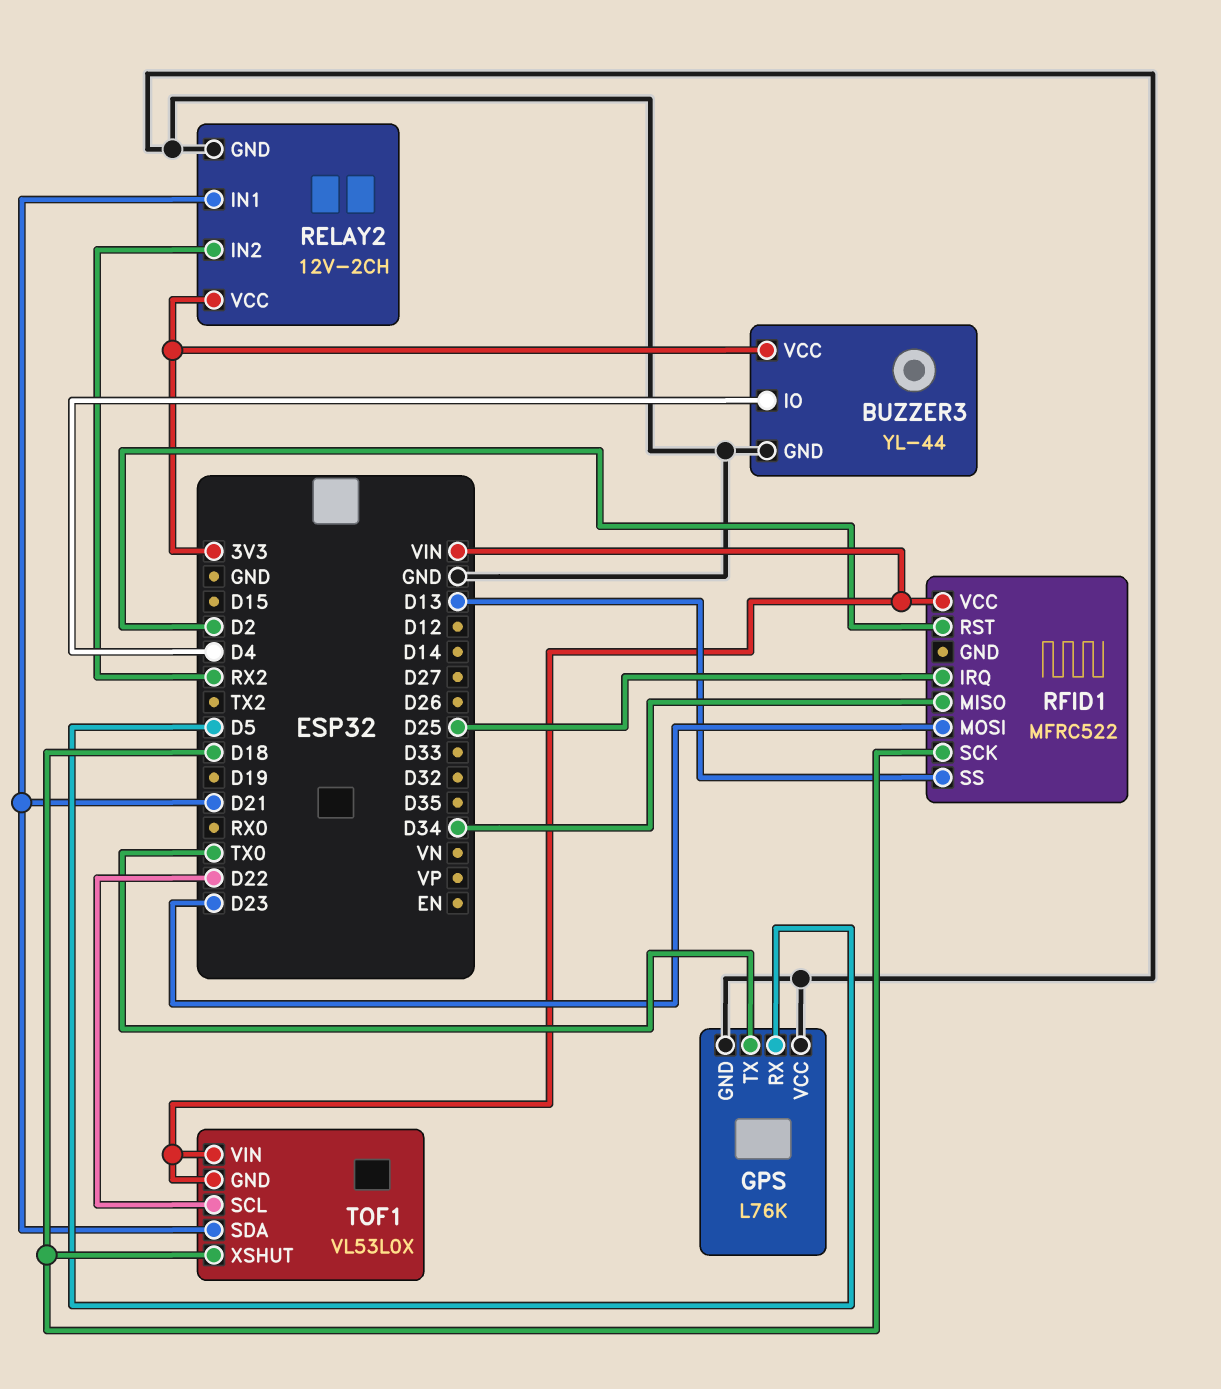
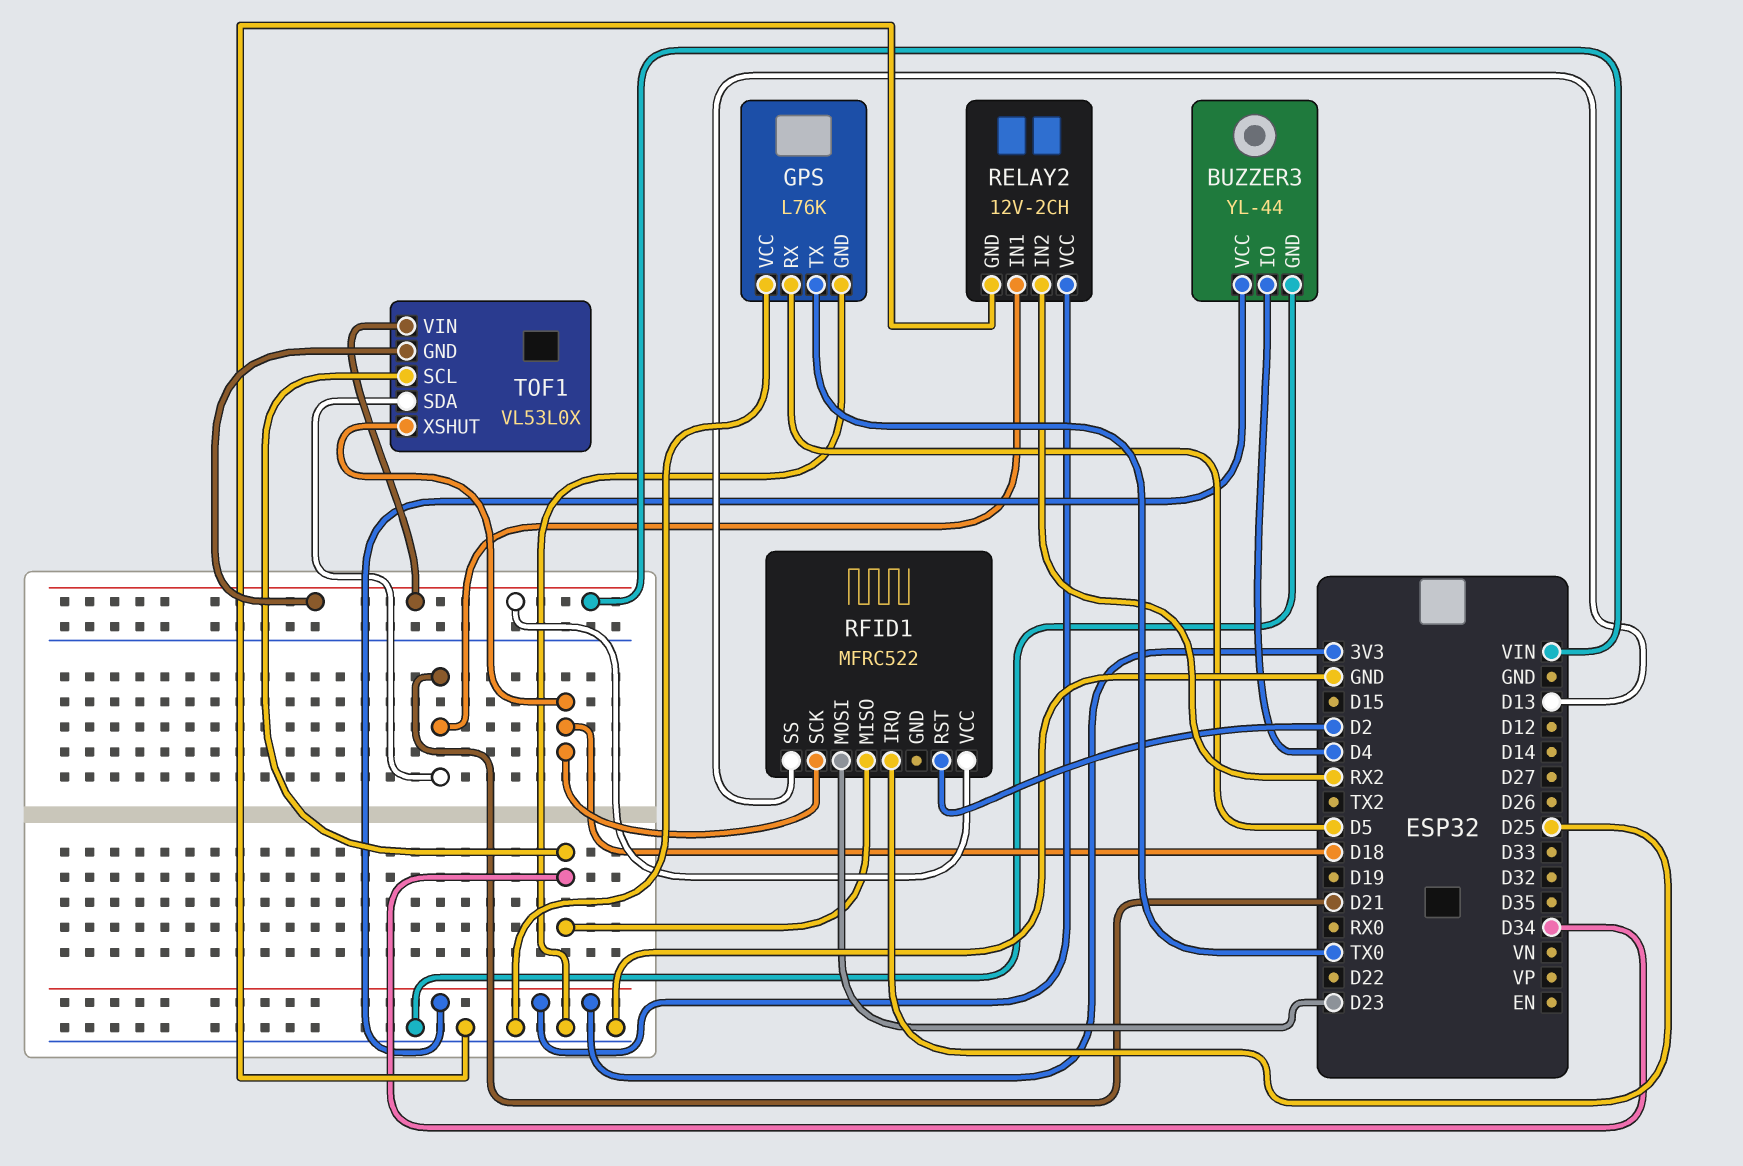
TOF1 pin SCL: D22 -> D34

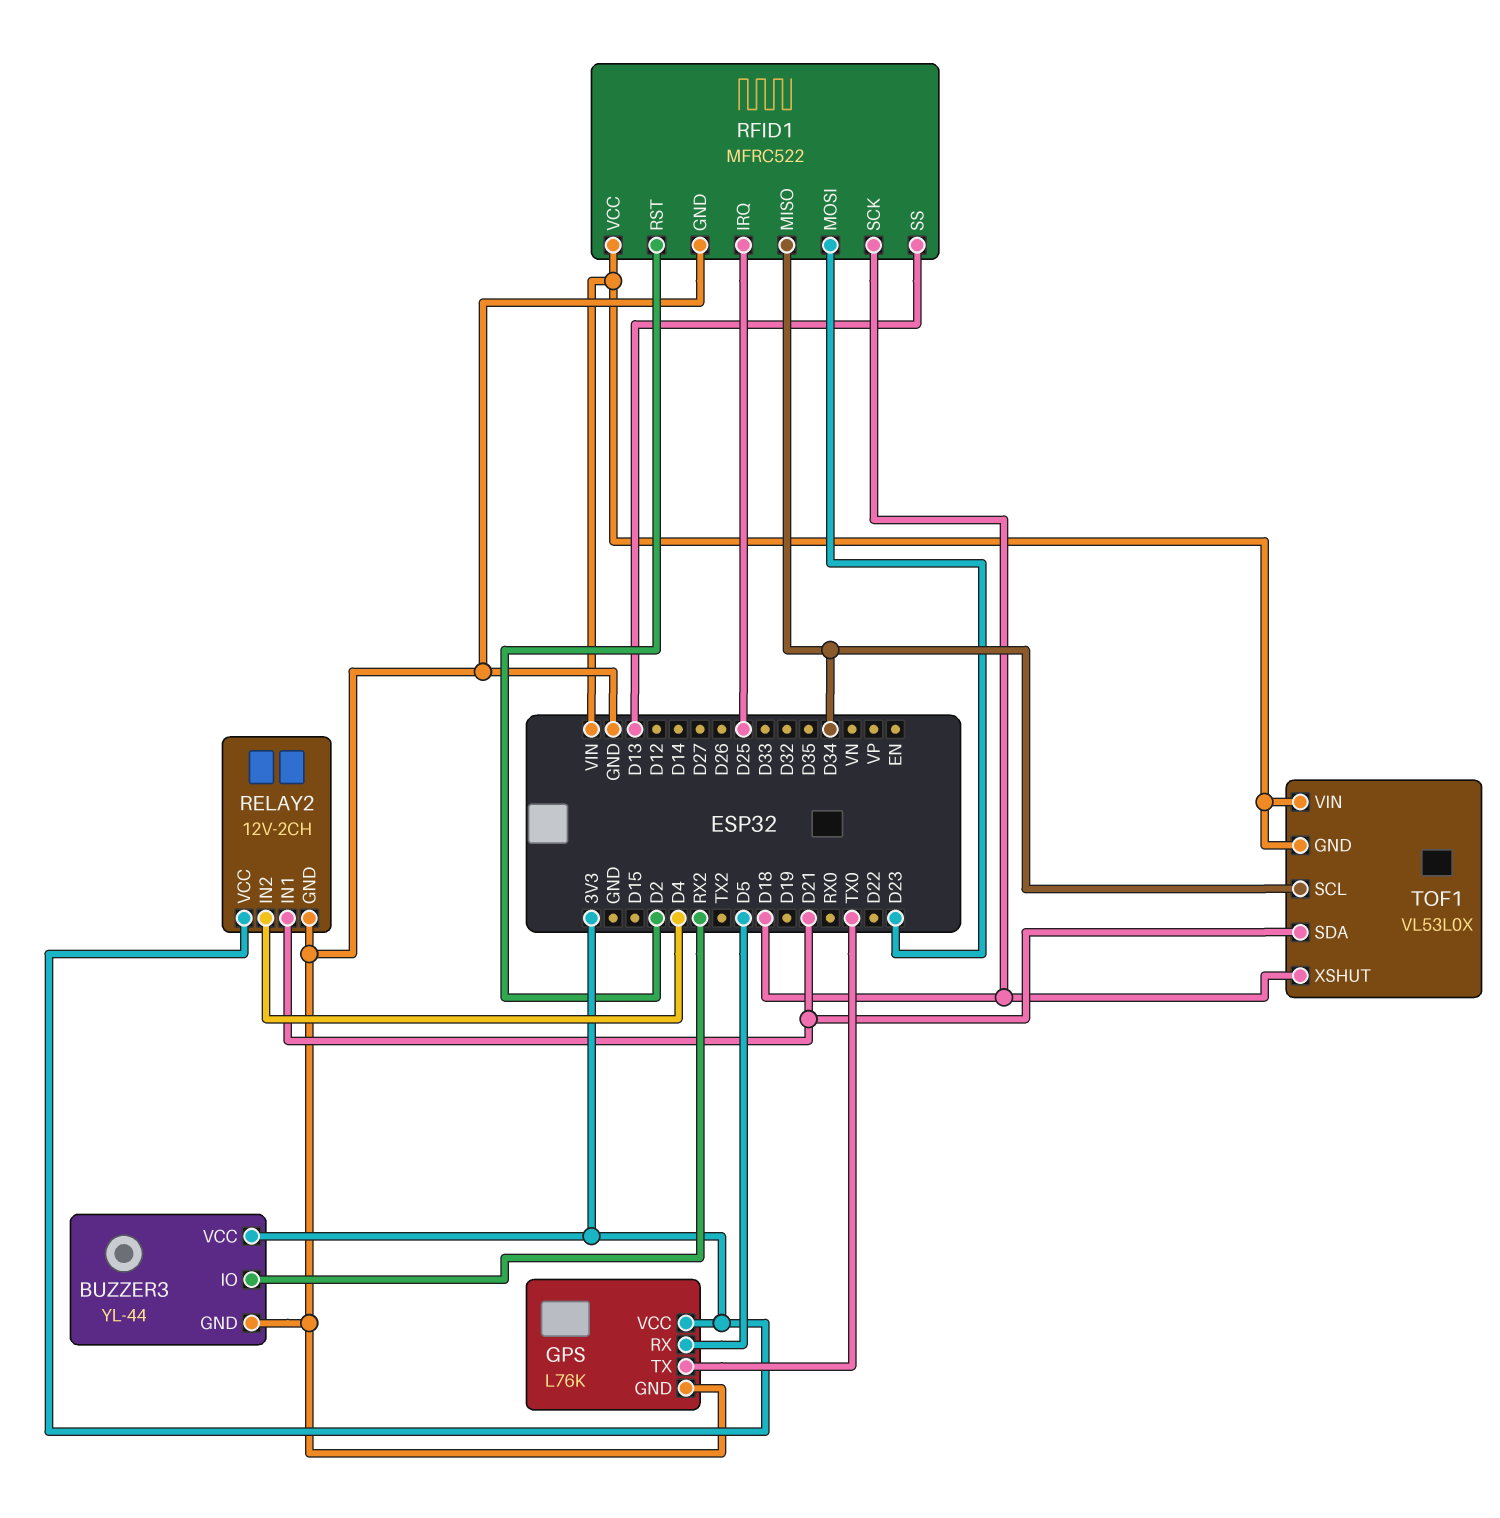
BUZZER3 pin IO: D4 -> RX2
GPS pin VCC: GND -> 3V3
RELAY2 pin IN2: RX2 -> D4
RFID1 pin GND: none -> GND

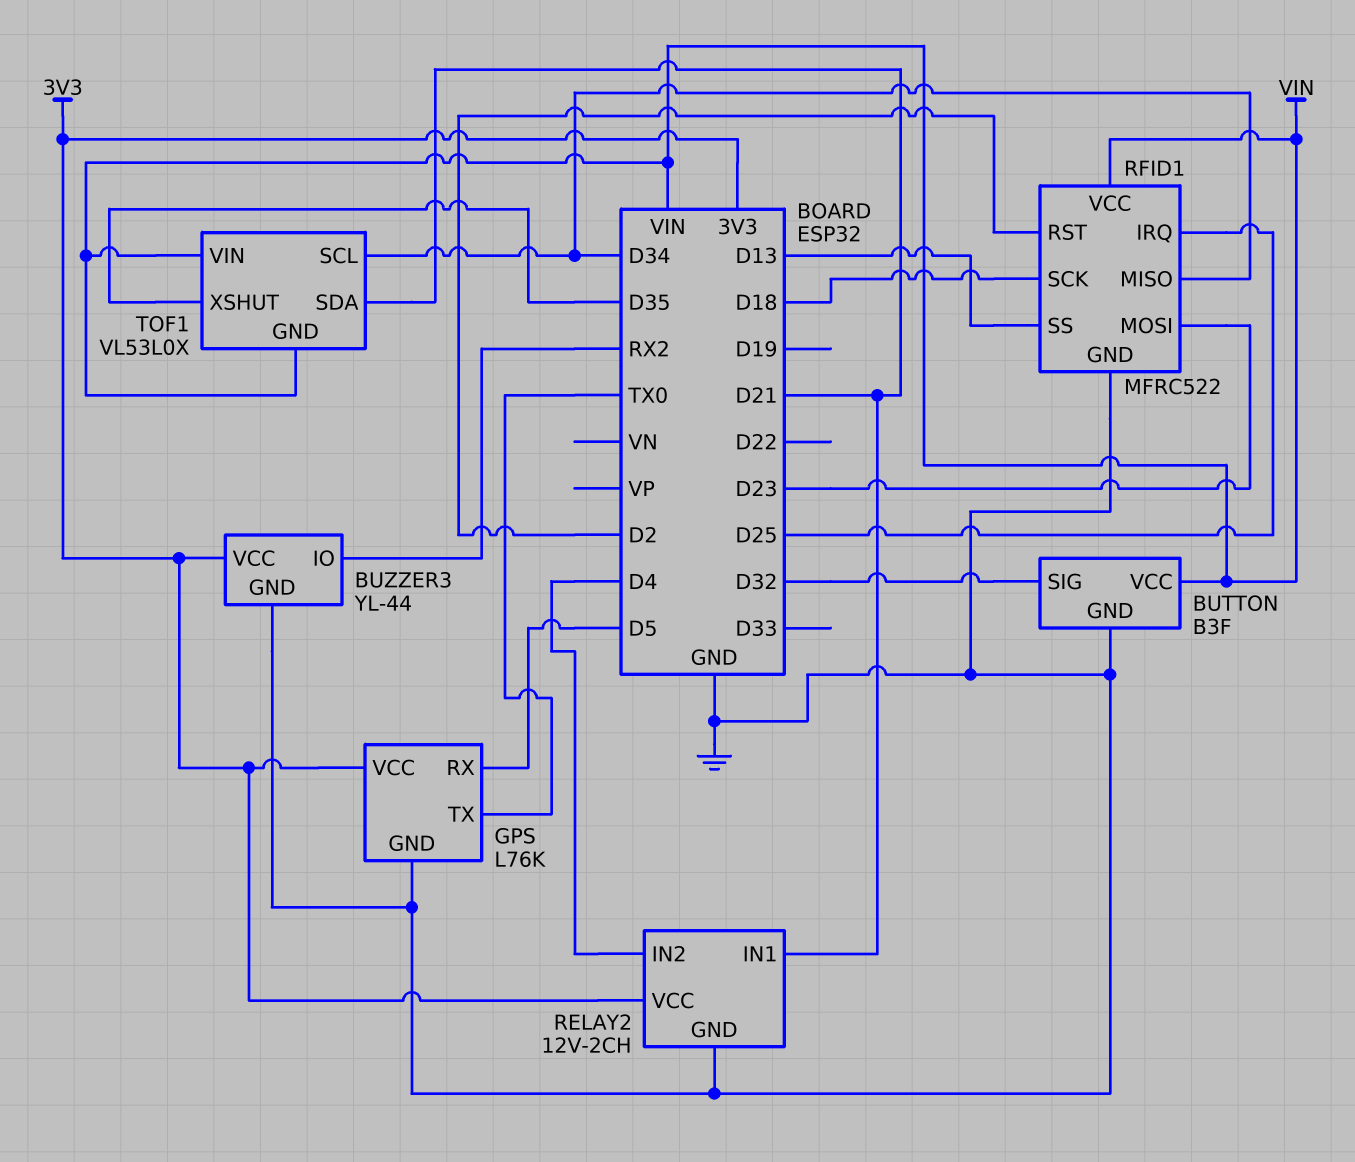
BUTTON: none -> B3F
BUTTON pin GND: none -> GND
BUTTON pin SIG: none -> D32
BUTTON pin VCC: none -> VIN
TOF1 pin XSHUT: D18 -> D35

